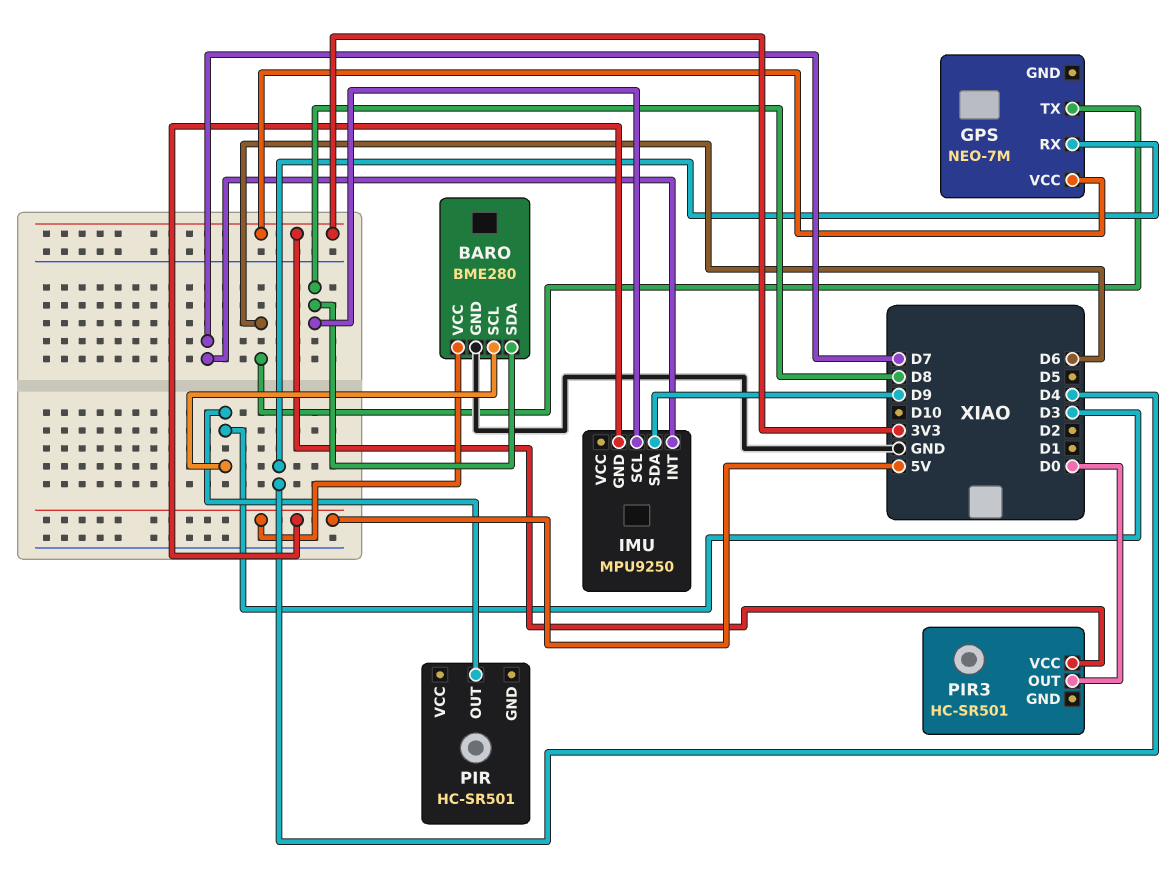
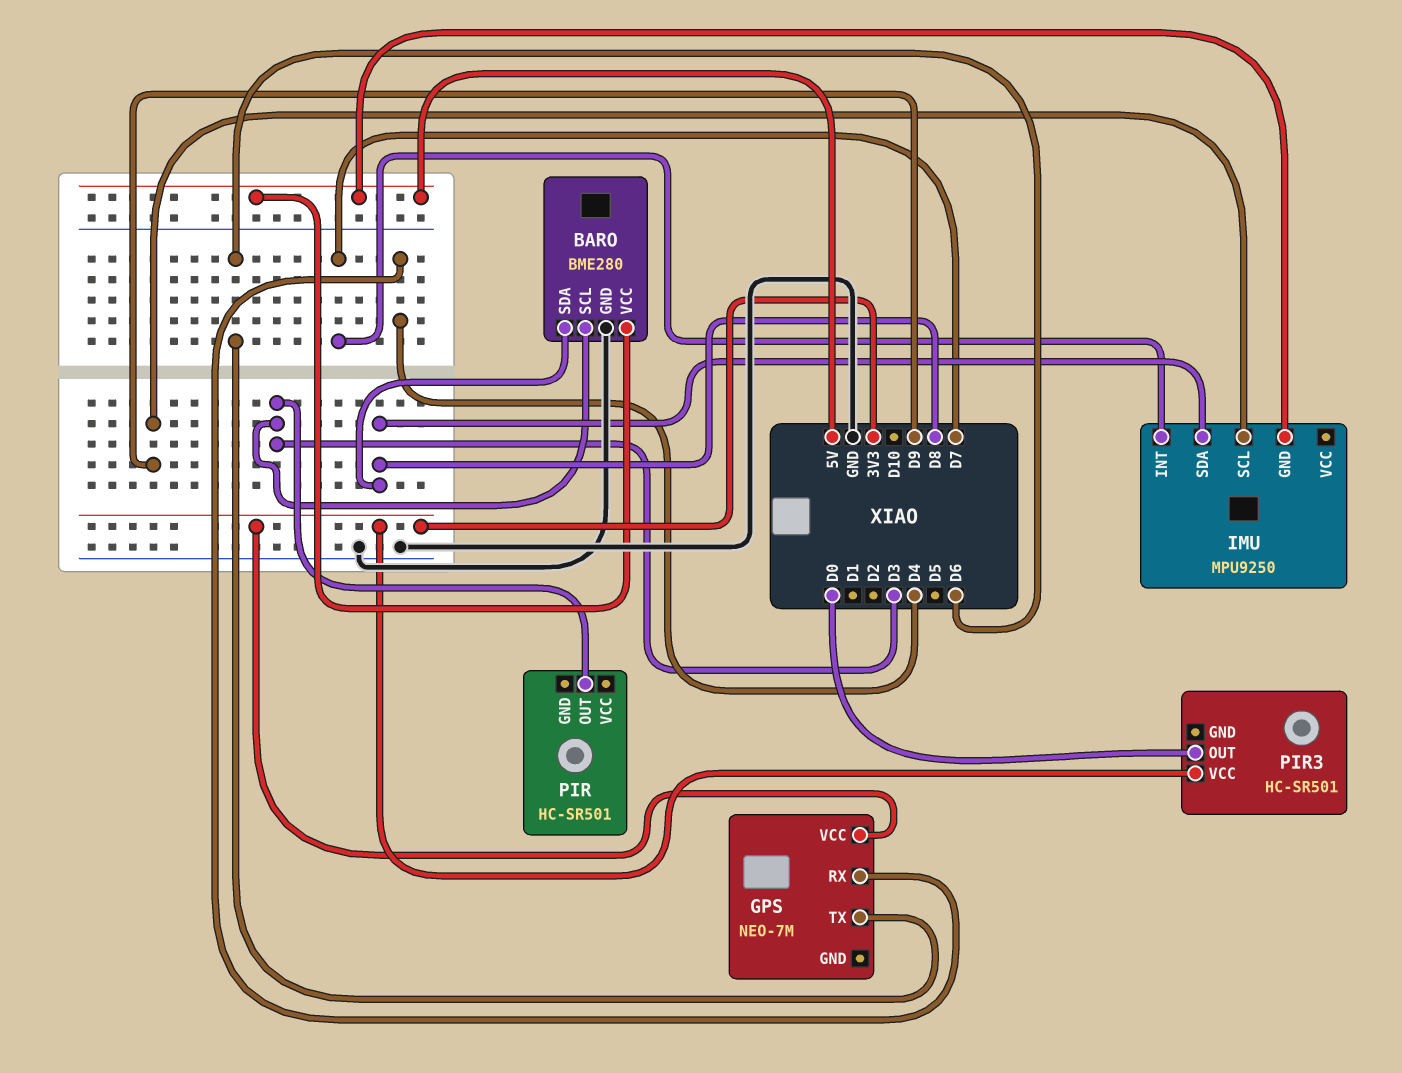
IMU pin SCL: D8 -> D9
IMU pin SDA: D9 -> D8

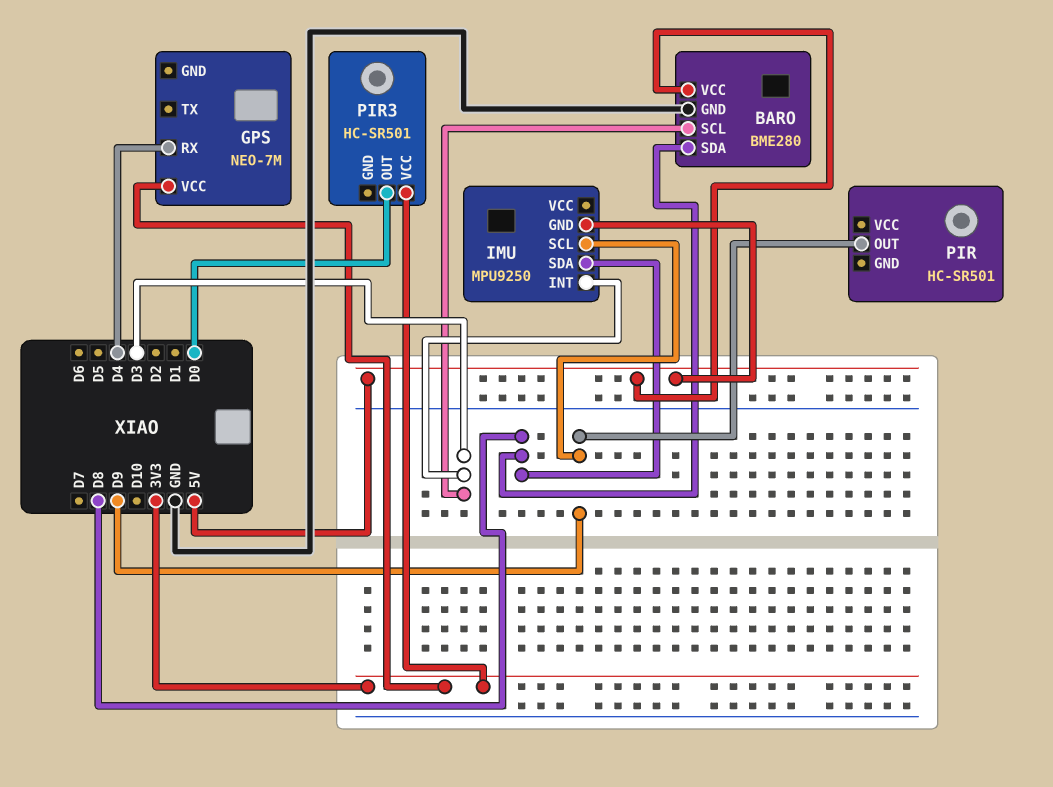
GPS pin TX: D6 -> none
IMU pin INT: D7 -> D3
PIR pin OUT: D3 -> D9

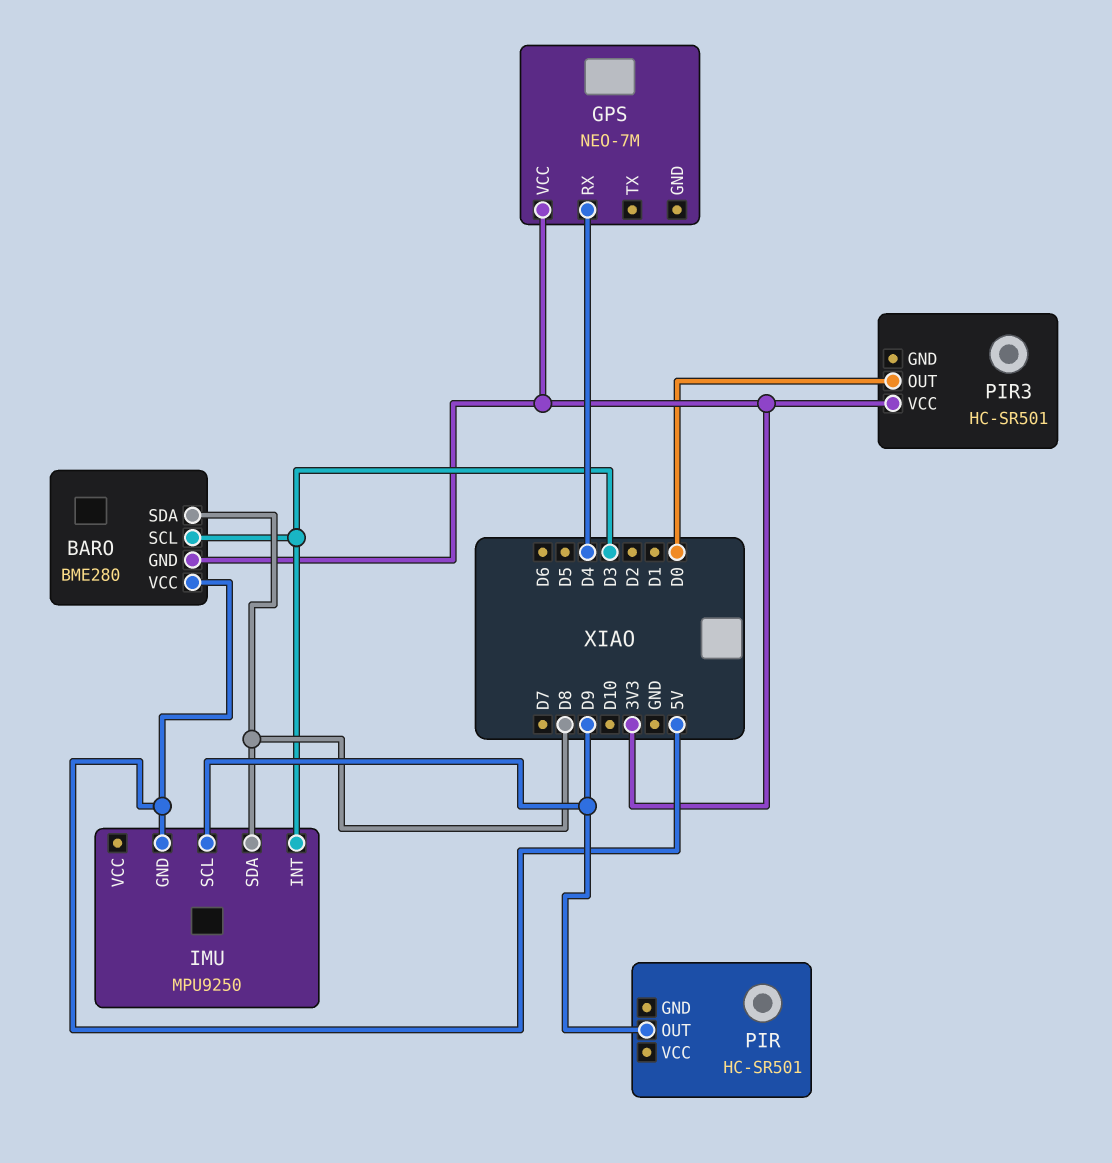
BARO pin GND: GND -> 3V3

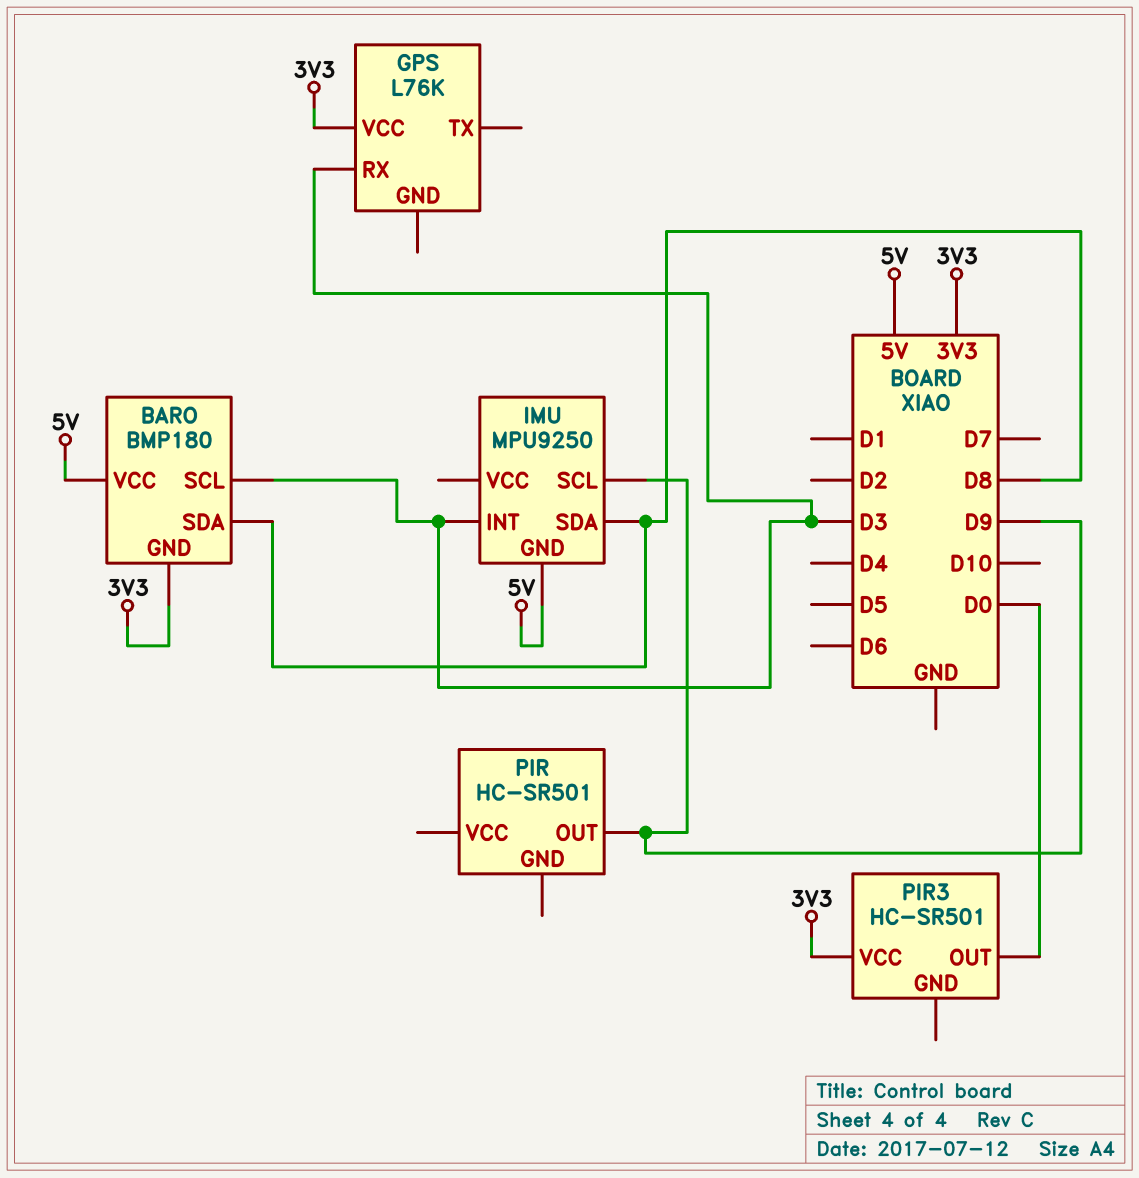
BARO: BME280 -> BMP180
GPS: NEO-7M -> L76K
GPS pin RX: D4 -> D3

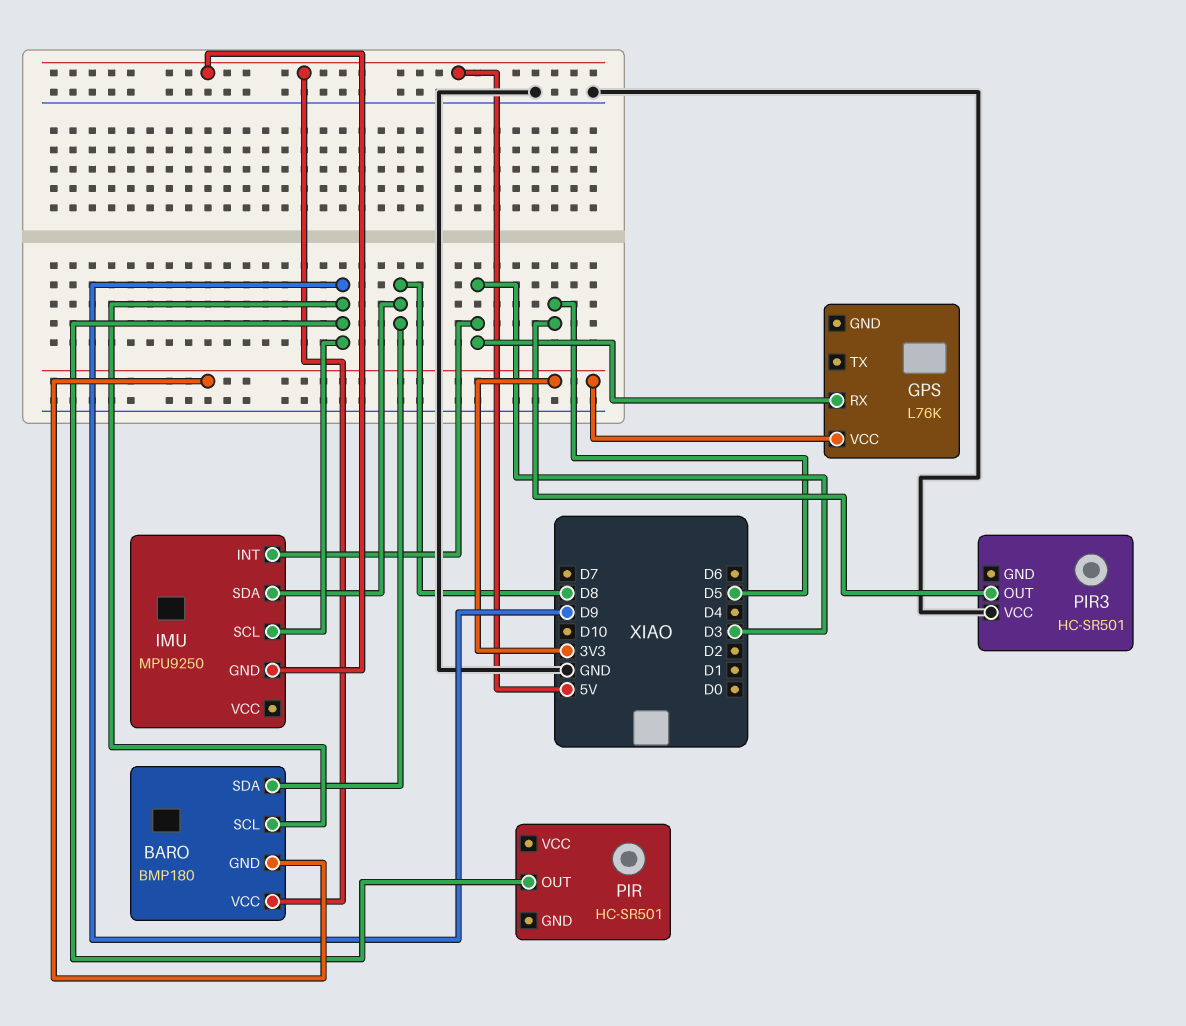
BARO pin SCL: D3 -> D9
PIR3 pin OUT: D0 -> D5
PIR3 pin VCC: 3V3 -> GND

